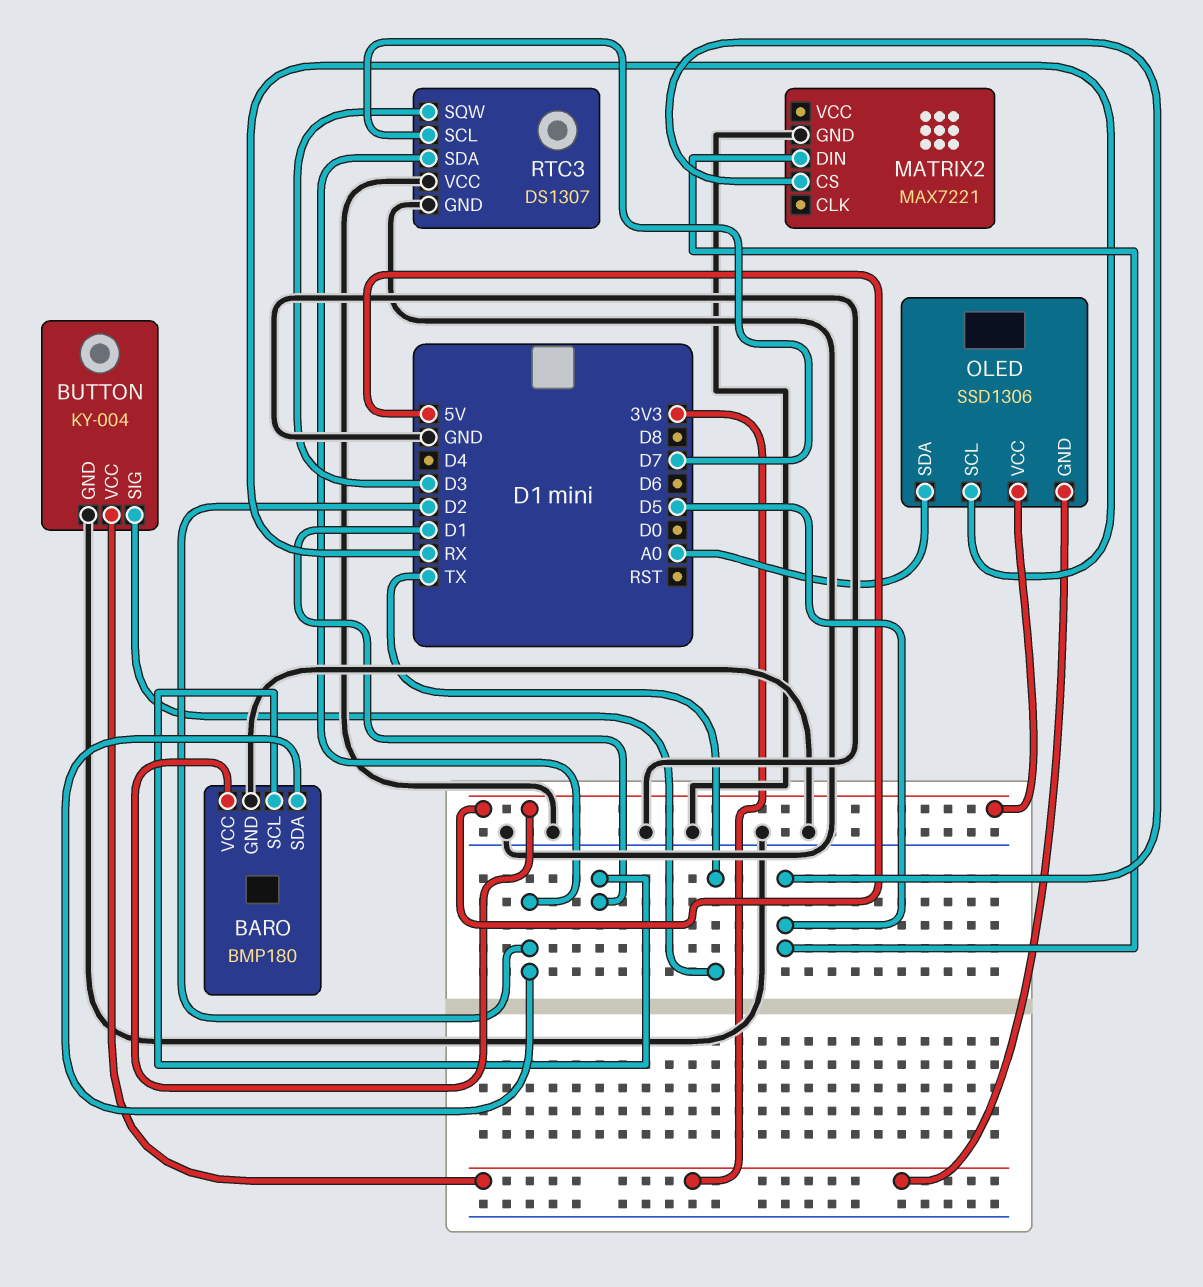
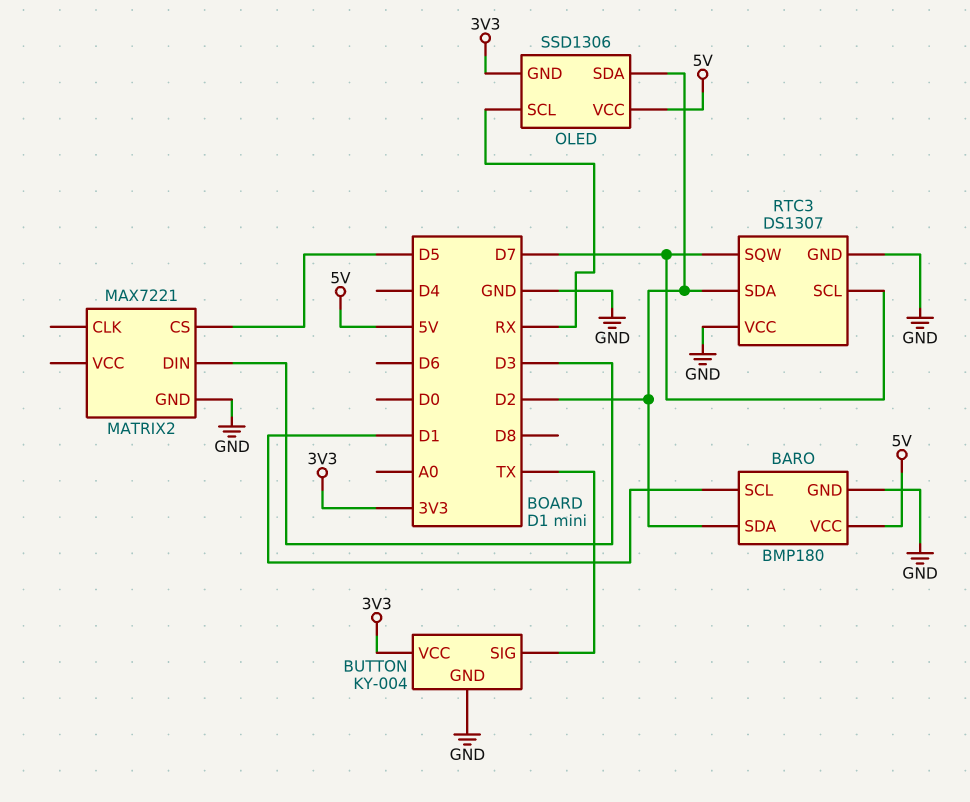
MATRIX2 pin DIN: D5 -> D3
OLED pin SDA: A0 -> D2
RTC3 pin SQW: D3 -> D7

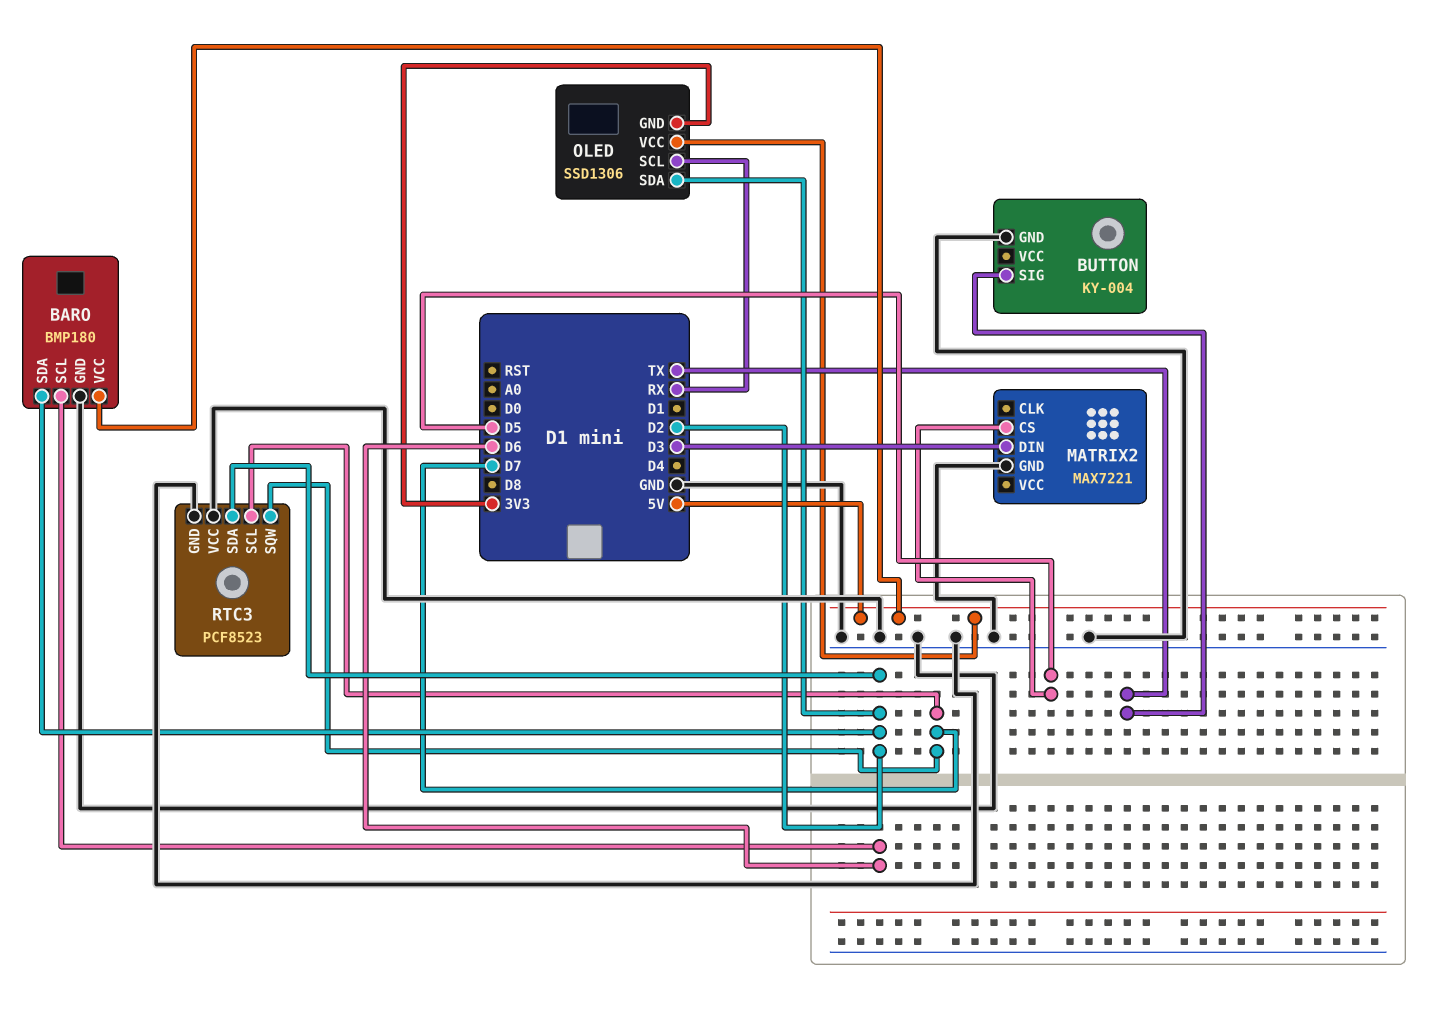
BARO pin SCL: D1 -> D6
BUTTON pin VCC: 3V3 -> none
RTC3: DS1307 -> PCF8523

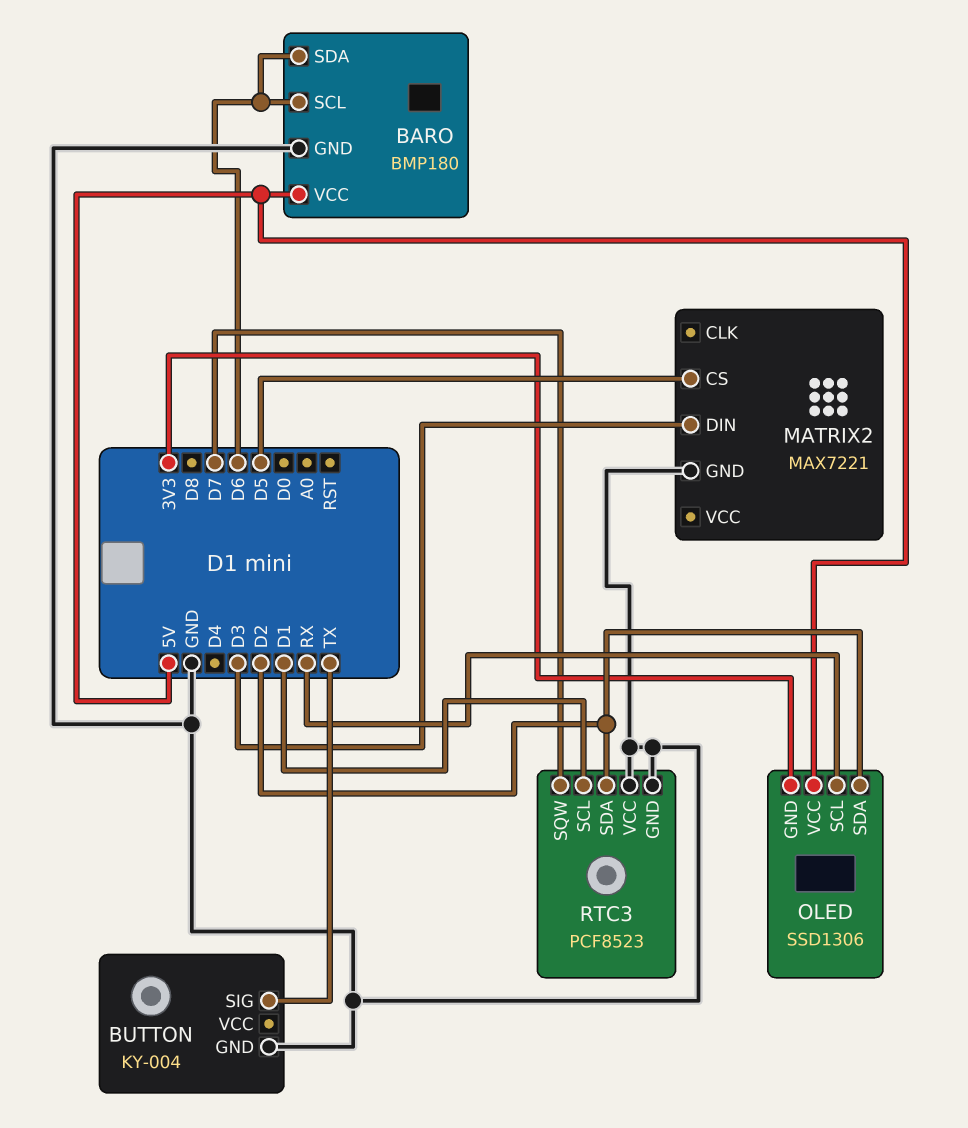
BARO pin SDA: D2 -> D6
RTC3 pin SCL: D7 -> D1

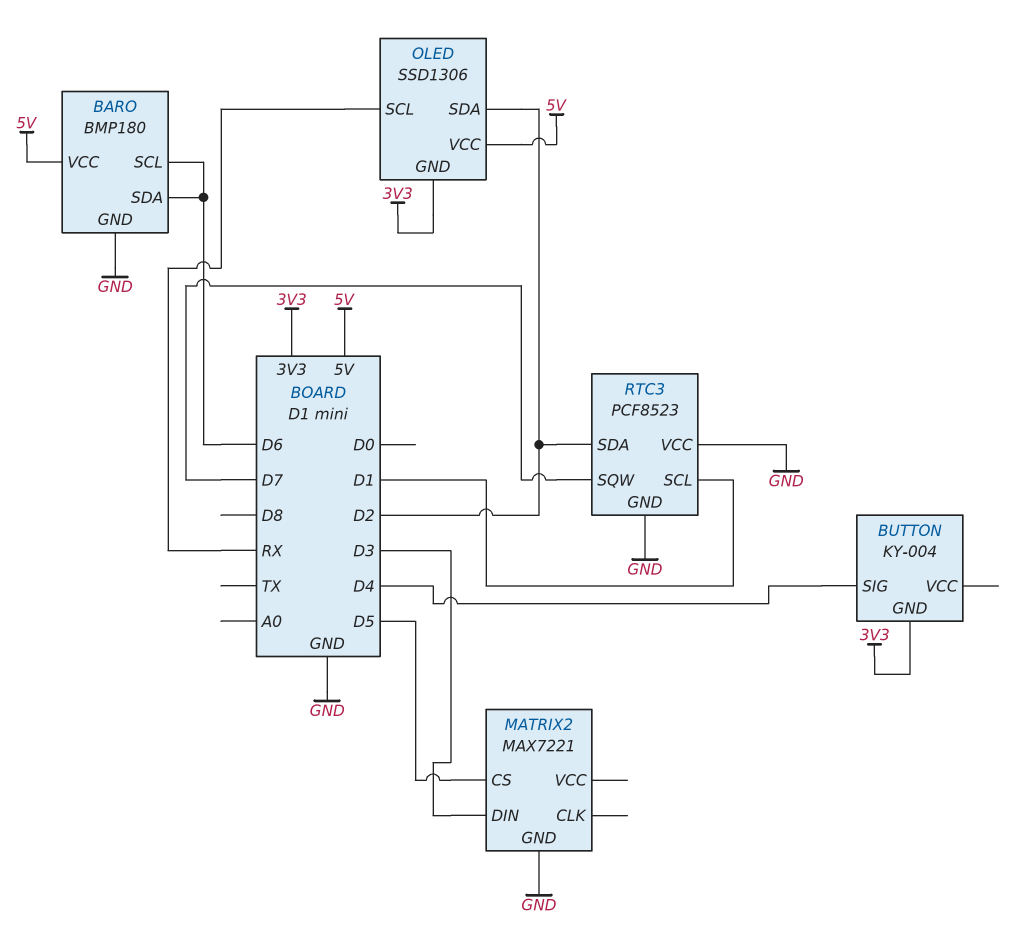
BUTTON pin GND: GND -> 3V3
BUTTON pin SIG: TX -> D4

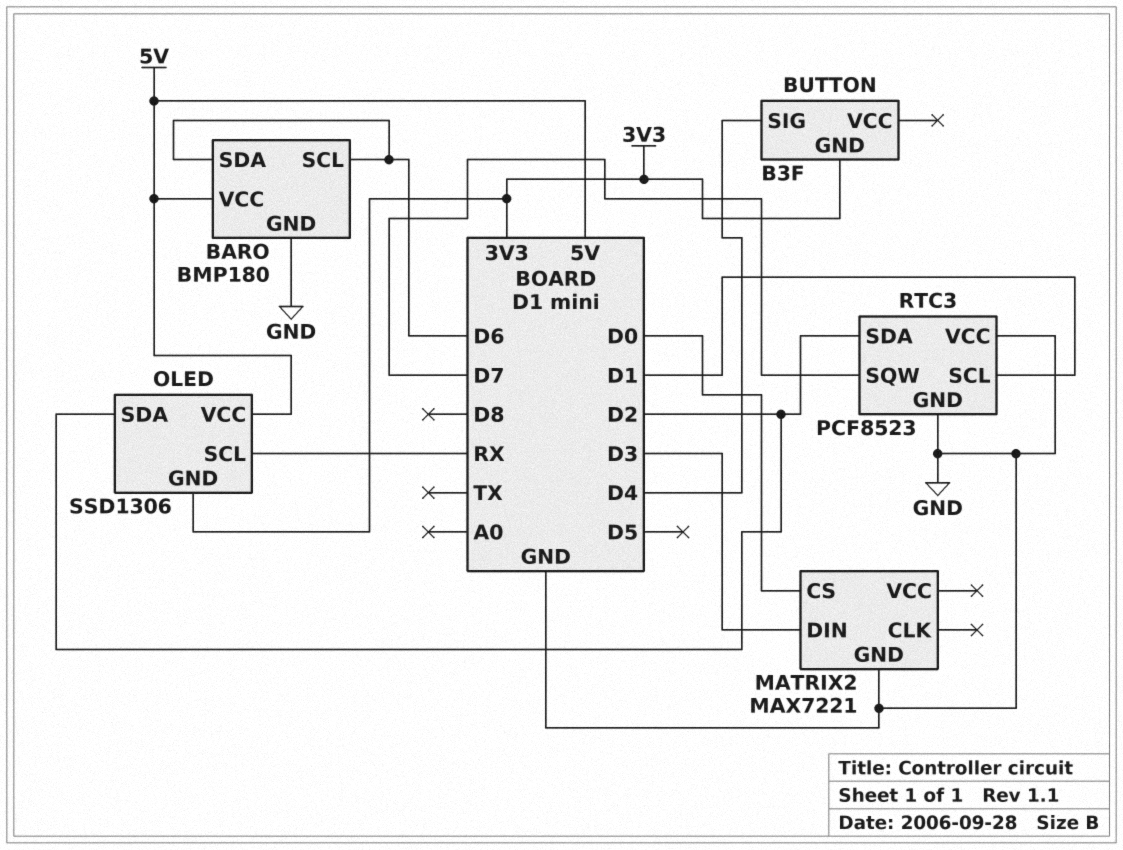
BUTTON: KY-004 -> B3F
MATRIX2 pin CS: D5 -> D0

